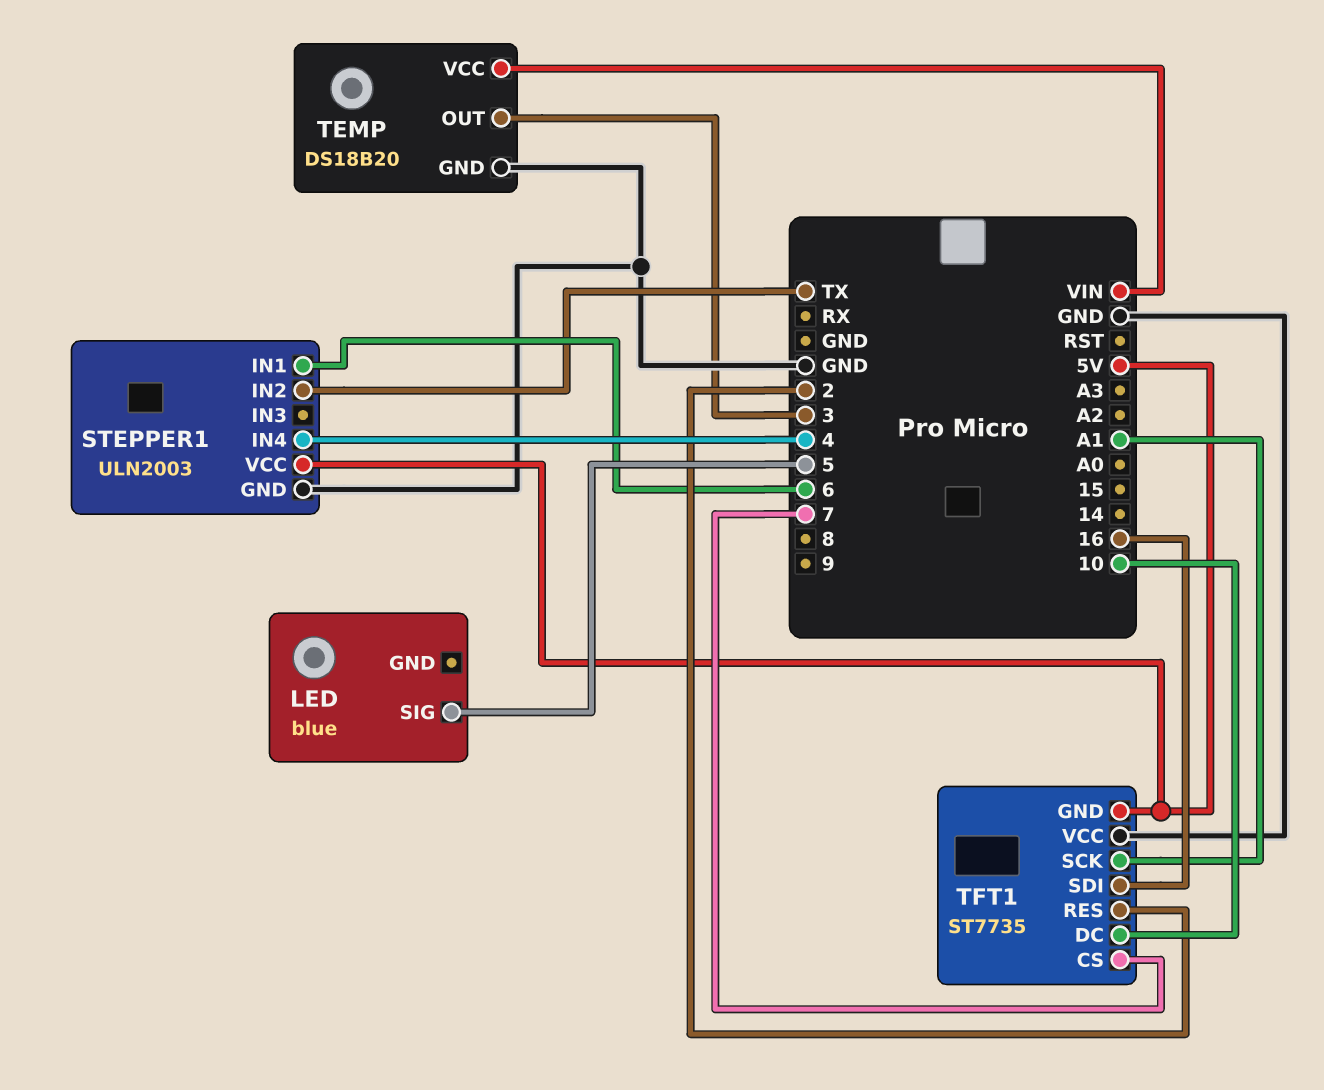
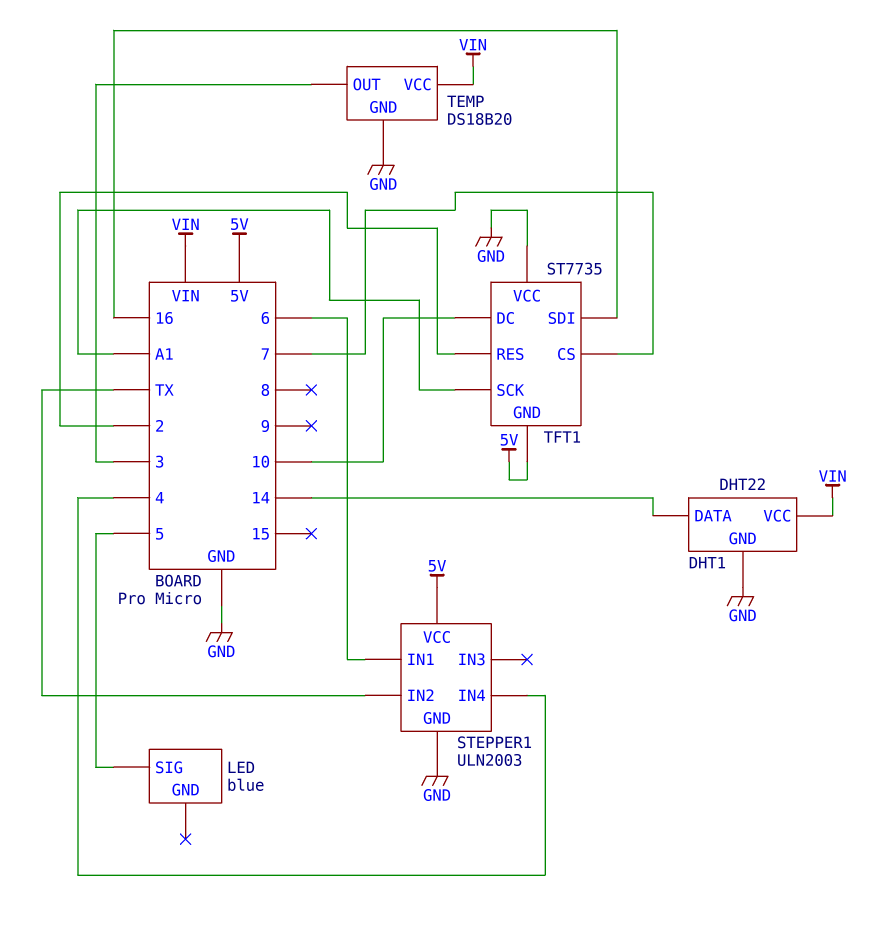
DHT1: none -> DHT22
DHT1 pin DATA: none -> 14
DHT1 pin GND: none -> GND
DHT1 pin VCC: none -> VIN

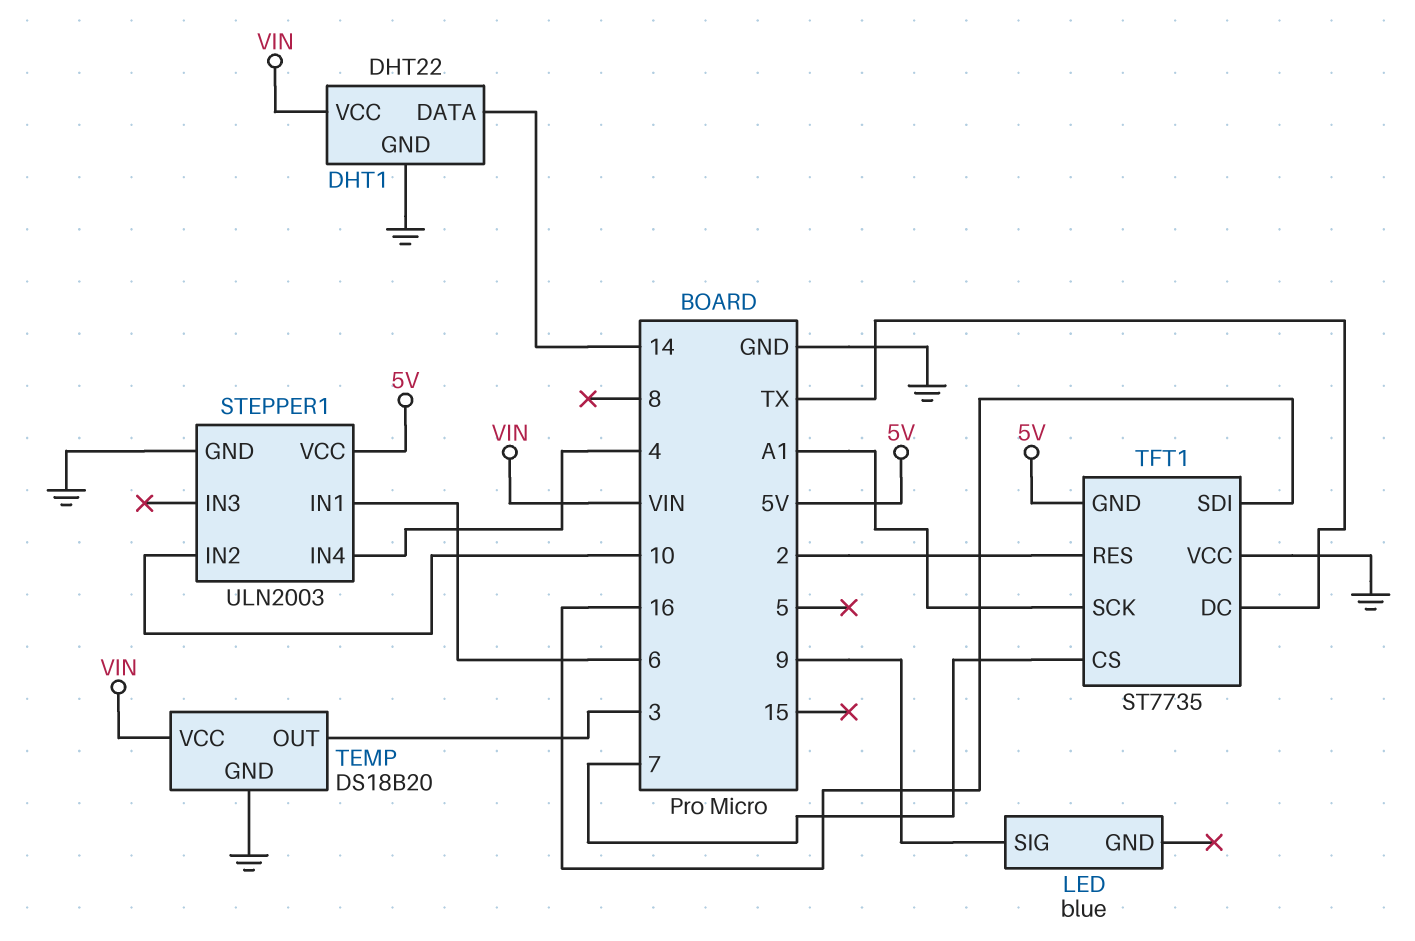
LED pin SIG: 5 -> 9
STEPPER1 pin IN2: TX -> 10
TFT1 pin DC: 10 -> TX

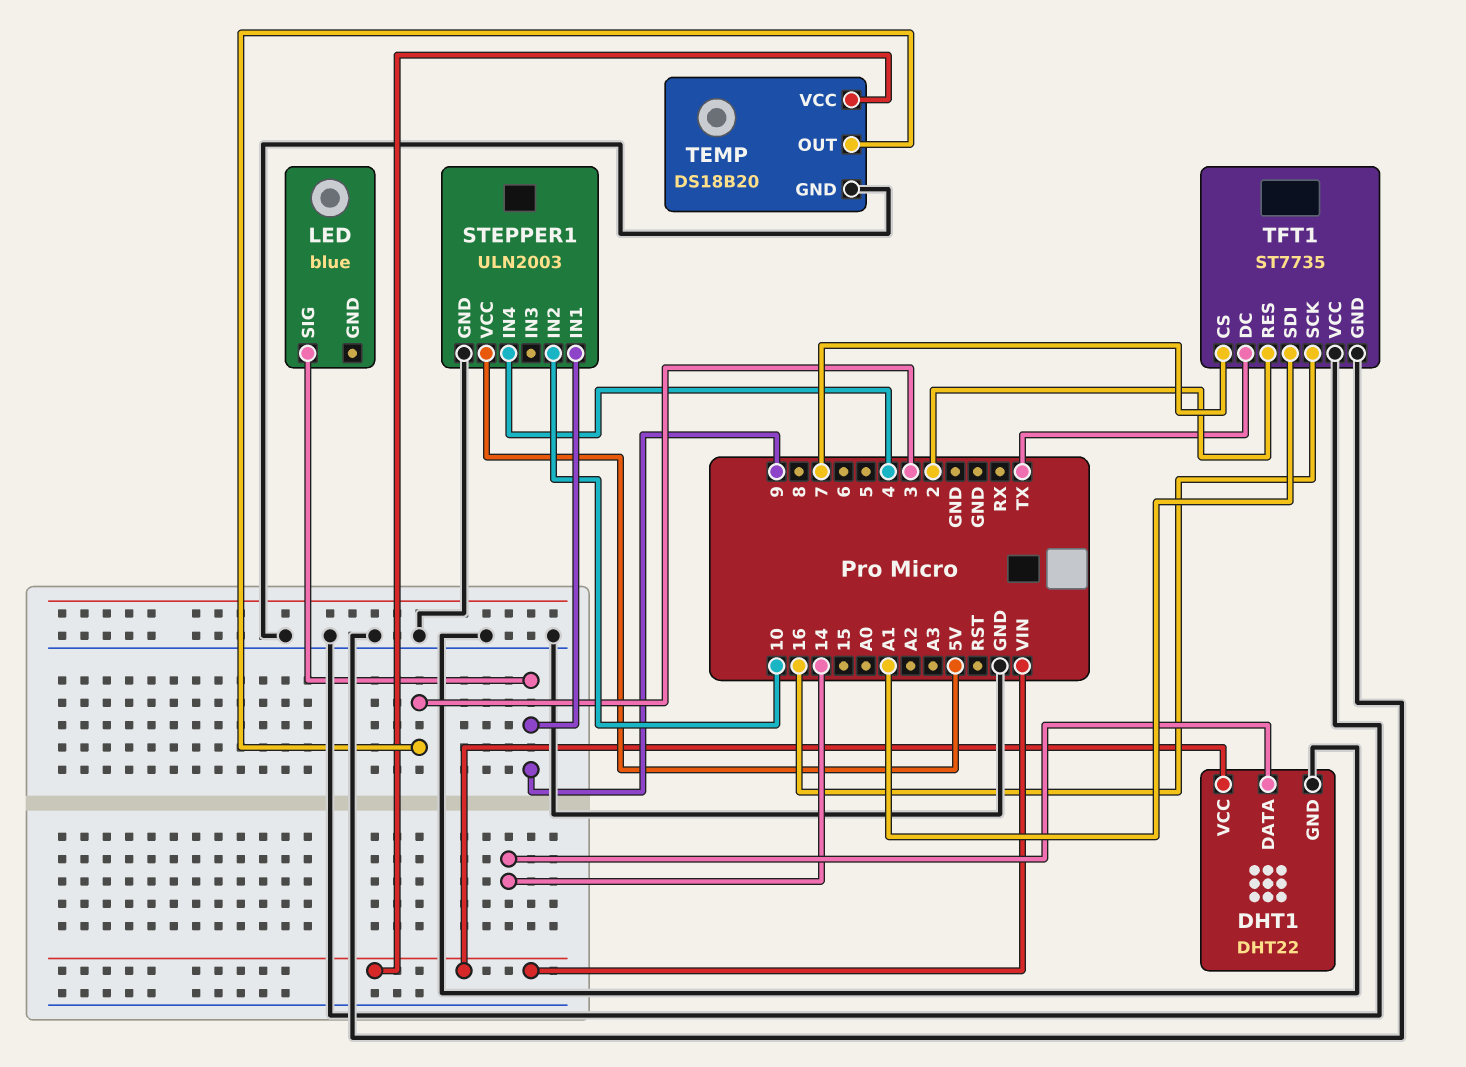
STEPPER1 pin IN1: 6 -> 9
TFT1 pin GND: 5V -> GND
TFT1 pin SCK: A1 -> 16
TFT1 pin SDI: 16 -> A1

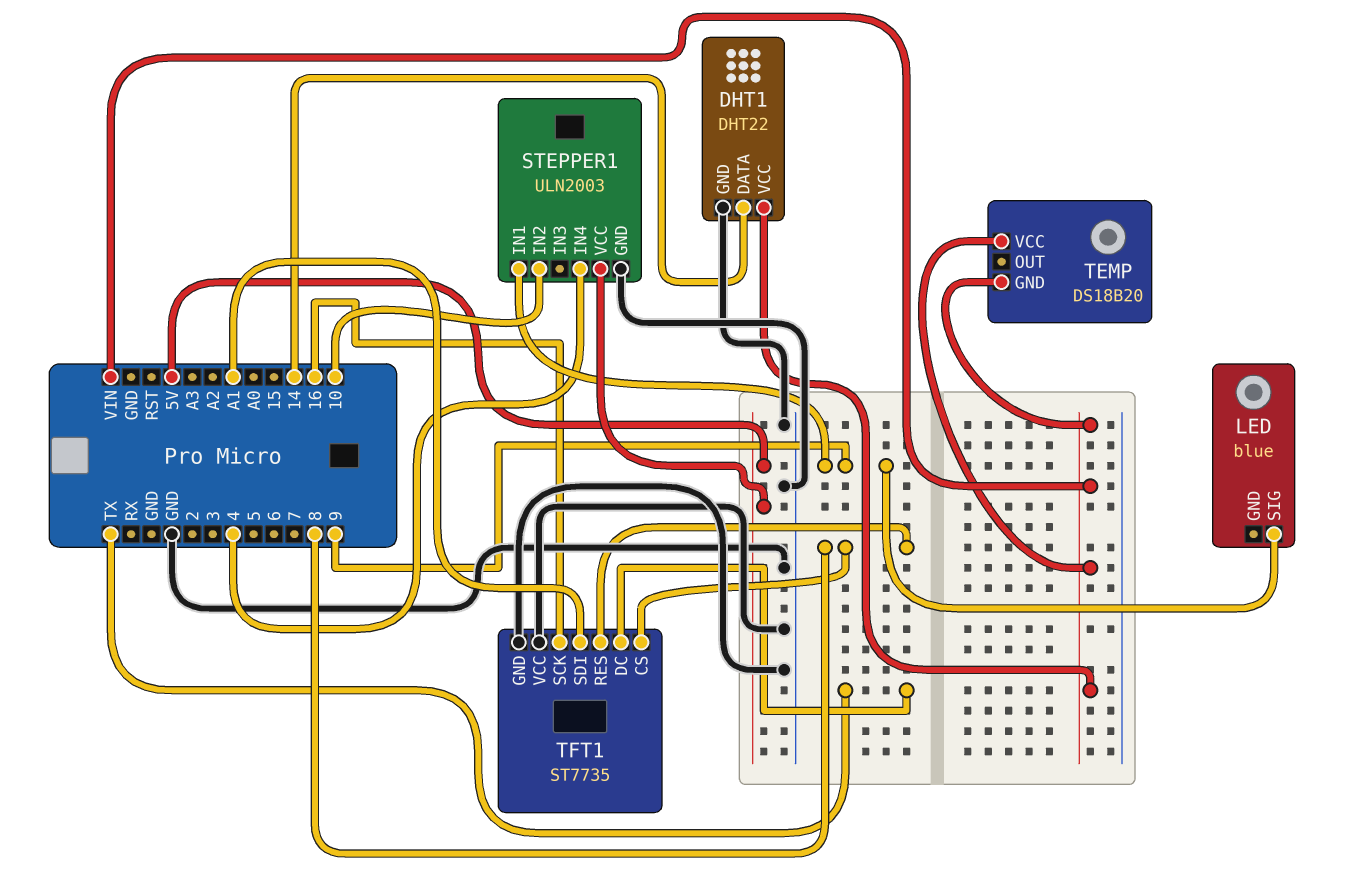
TEMP pin GND: GND -> VIN
TEMP pin OUT: 3 -> none
TFT1 pin CS: 7 -> 8
TFT1 pin RES: 2 -> 8

